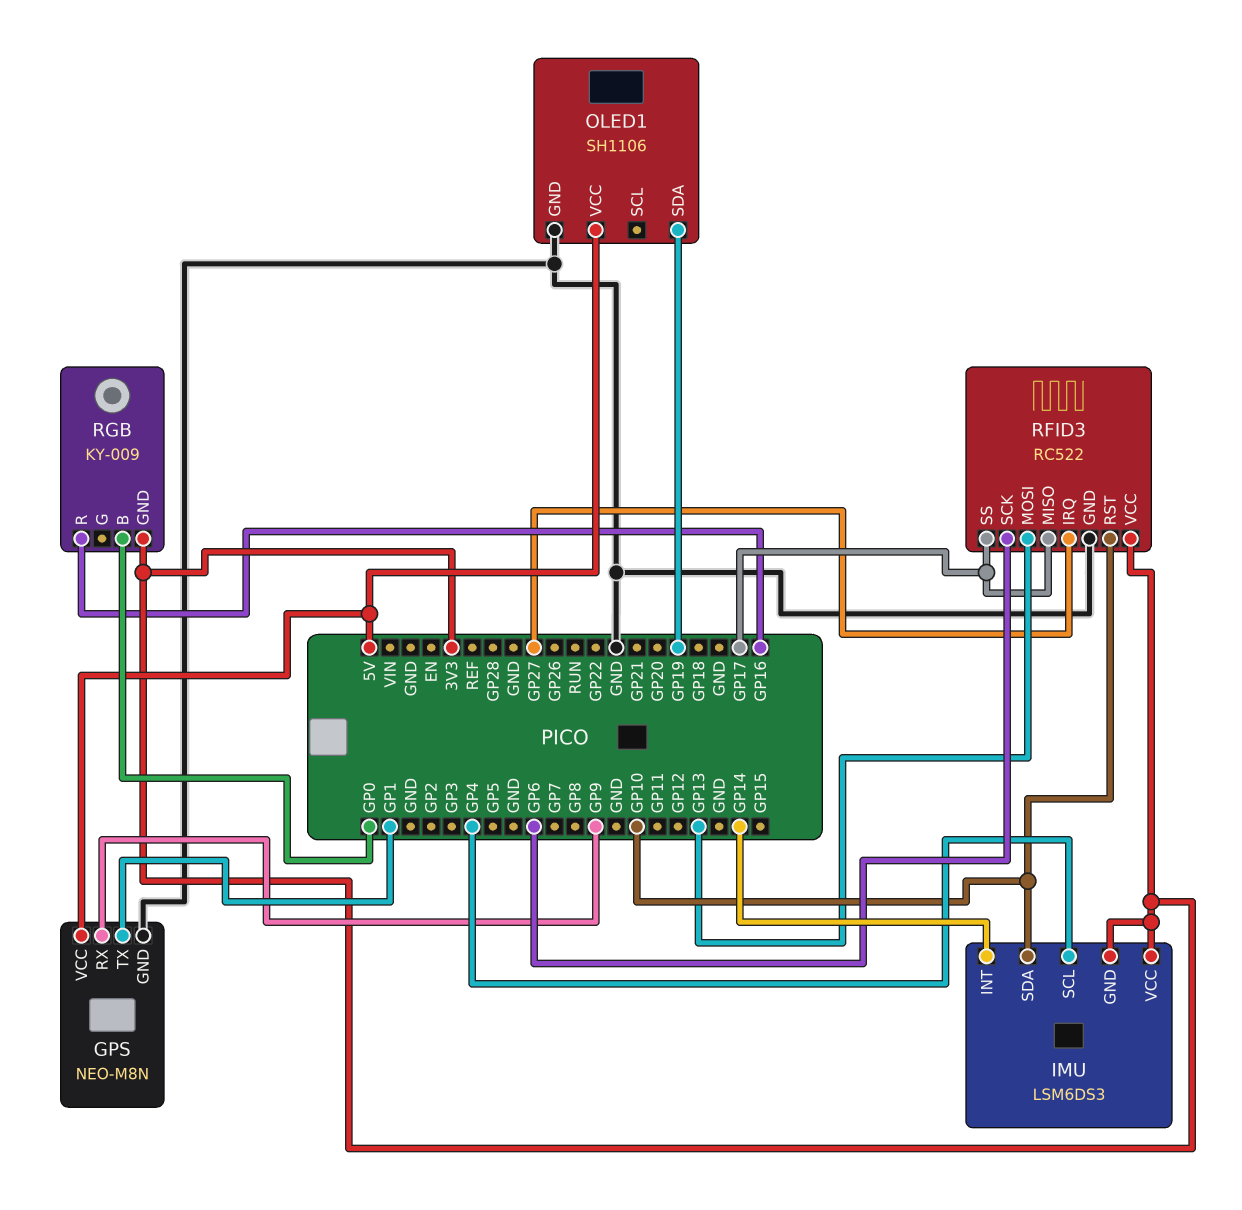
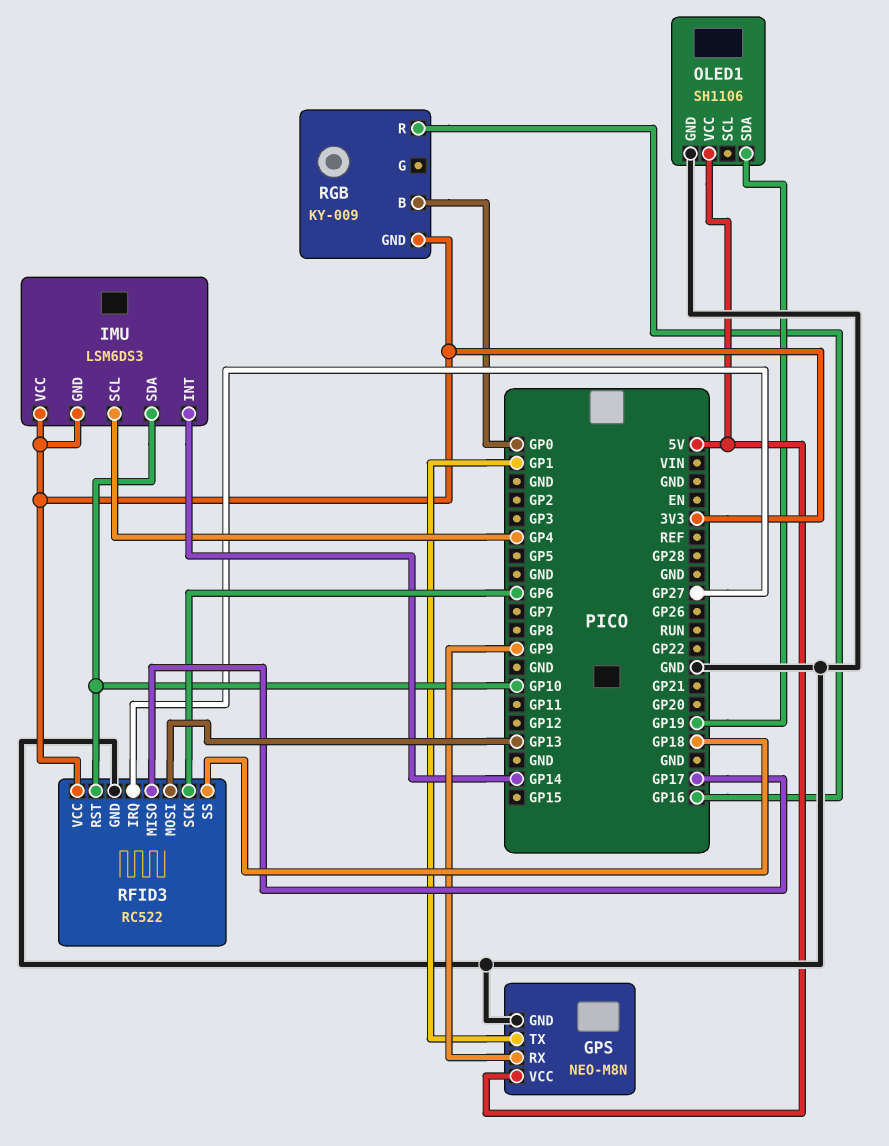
RFID3 pin SS: GP17 -> GP18

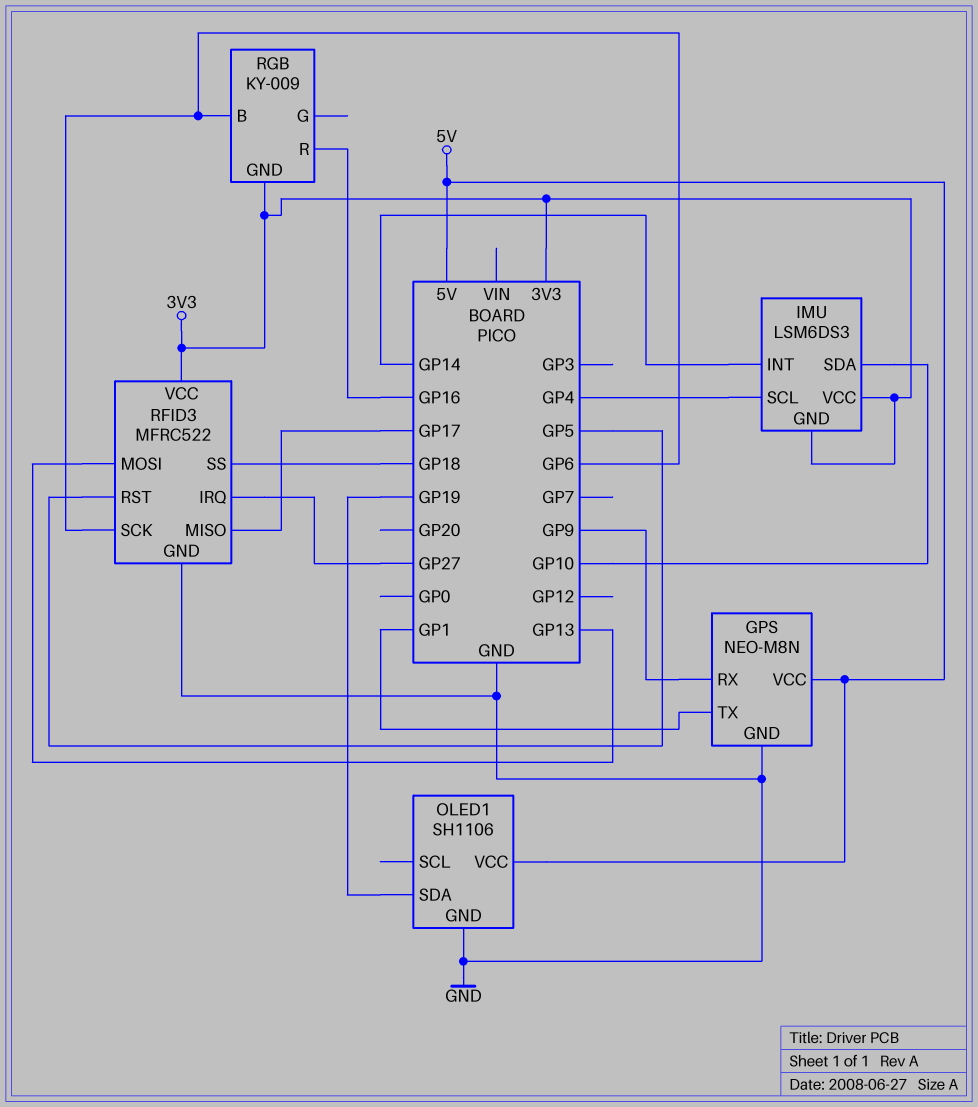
RFID3: RC522 -> MFRC522
RFID3 pin RST: GP10 -> GP5
RGB pin B: GP0 -> GP6

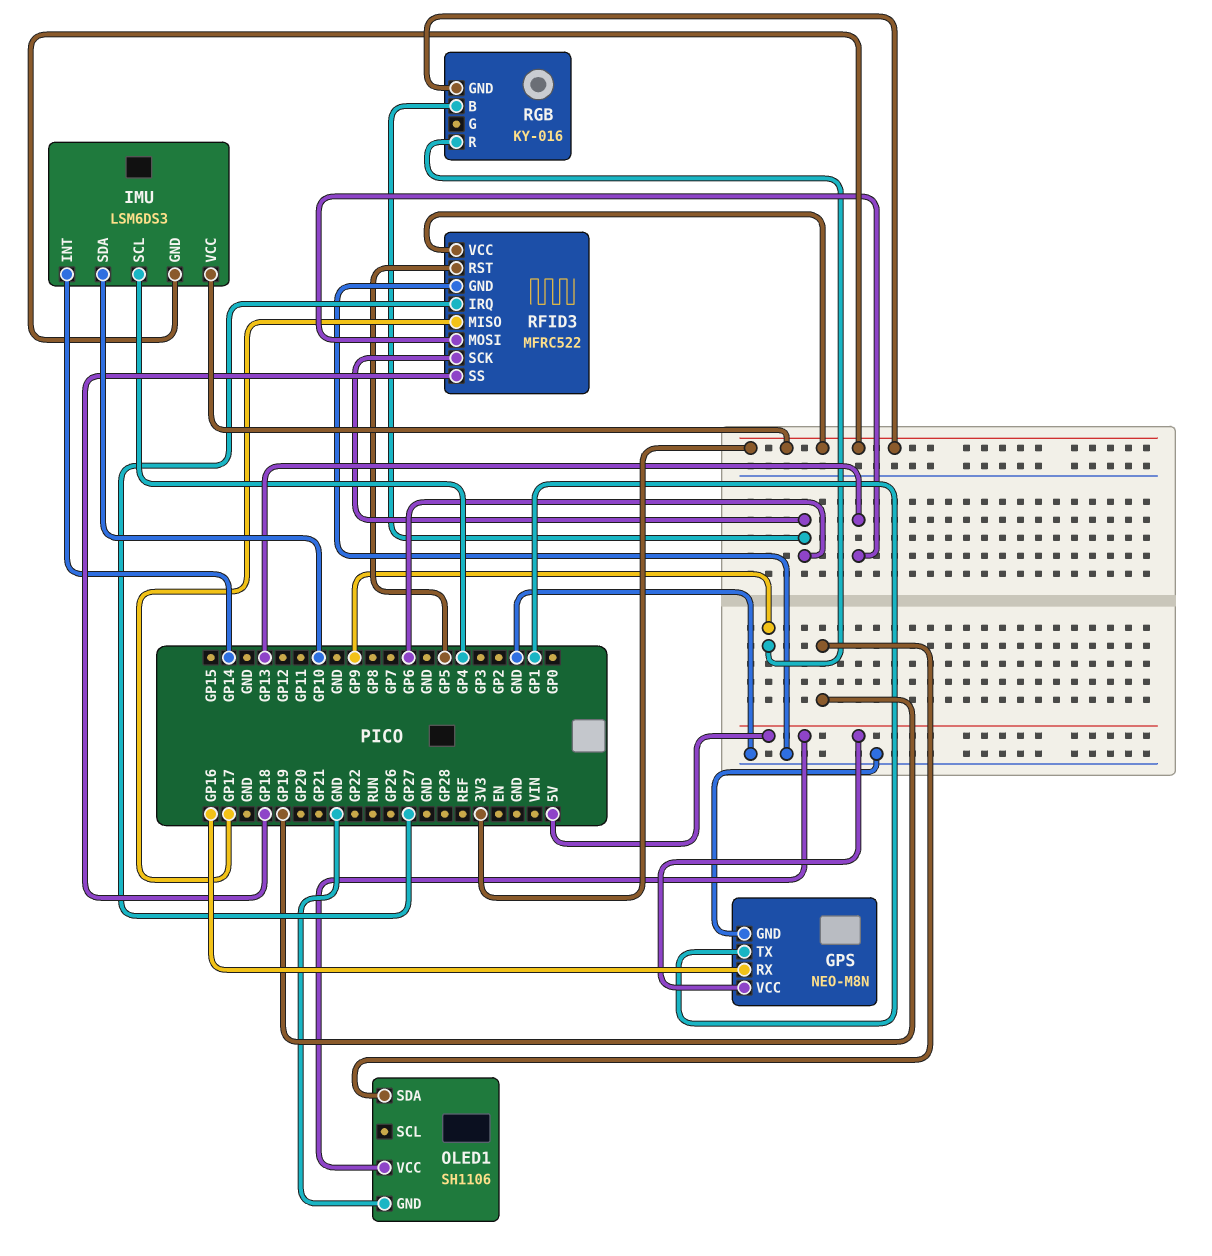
GPS pin RX: GP9 -> GP16
RGB: KY-009 -> KY-016
RGB pin R: GP16 -> GP9

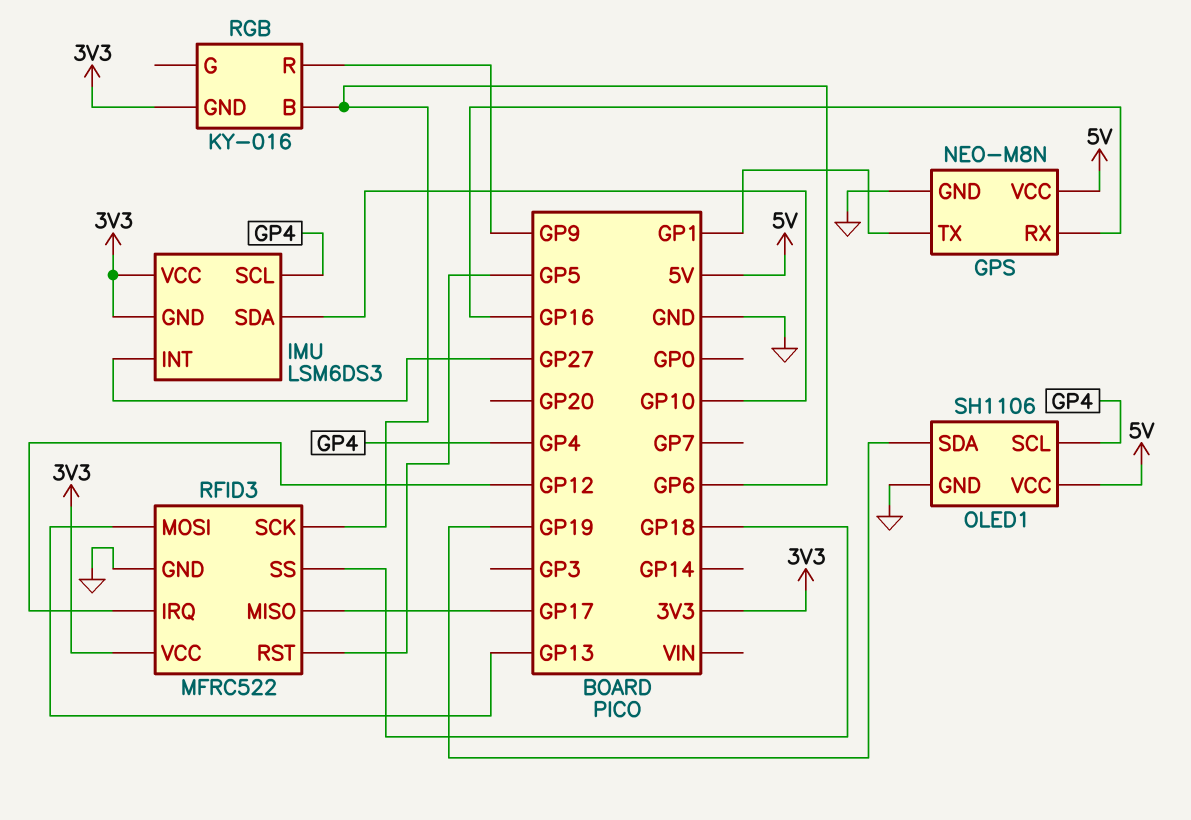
IMU pin INT: GP14 -> GP27
OLED1 pin SCL: none -> GP4
RFID3 pin IRQ: GP27 -> GP12

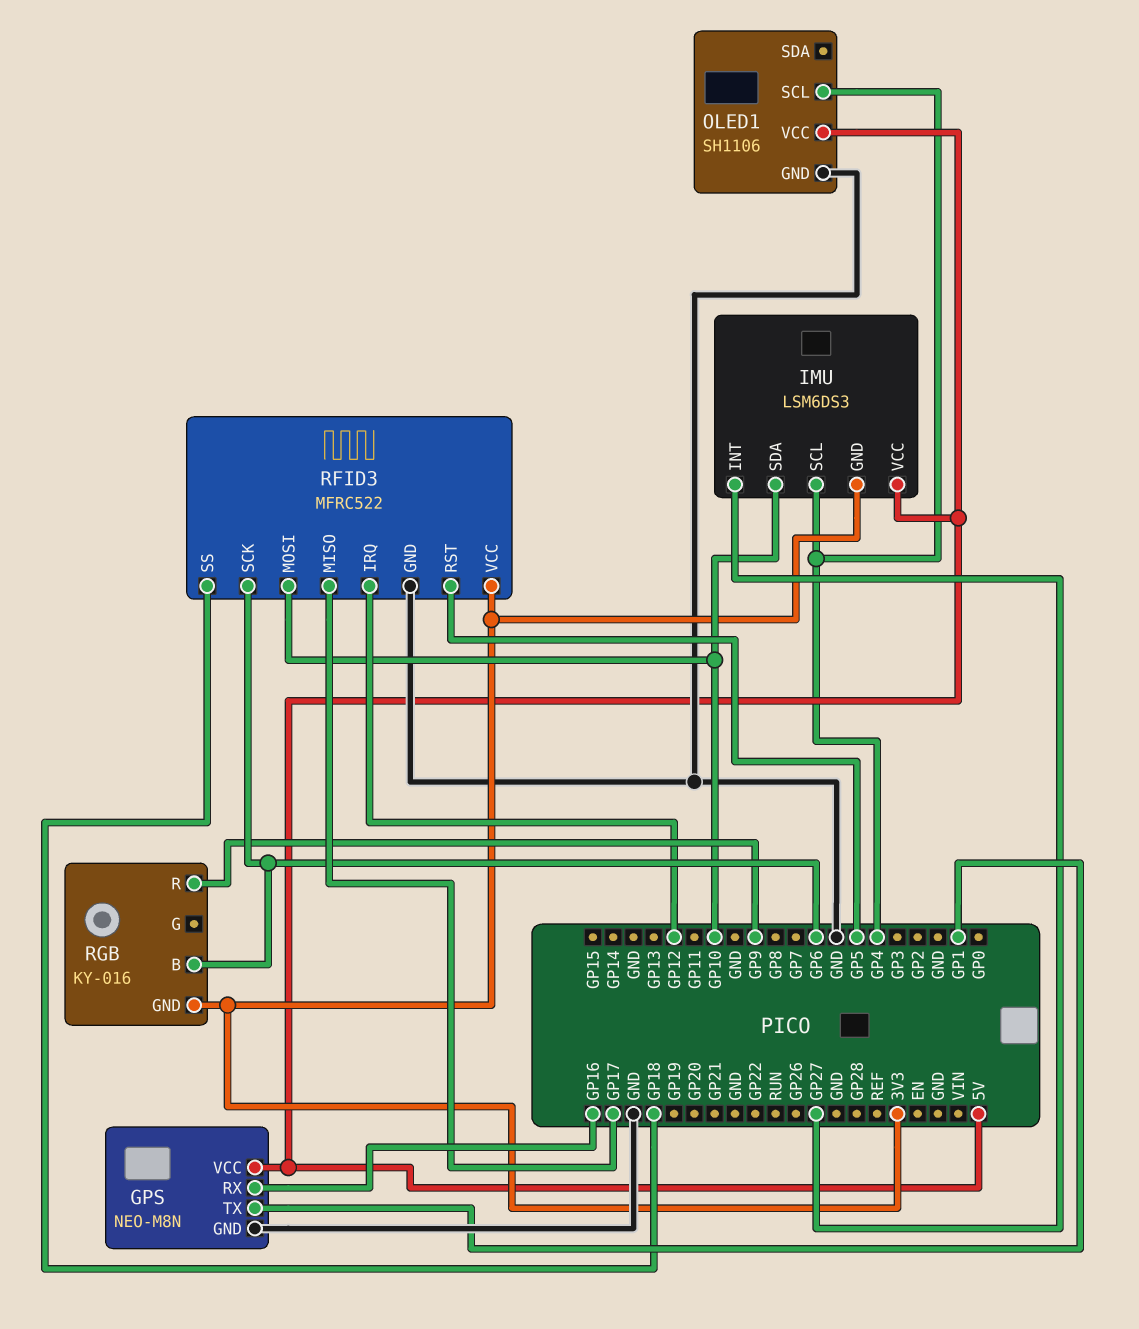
IMU pin VCC: 3V3 -> 5V
OLED1 pin SDA: GP19 -> none
RFID3 pin MOSI: GP13 -> GP10

